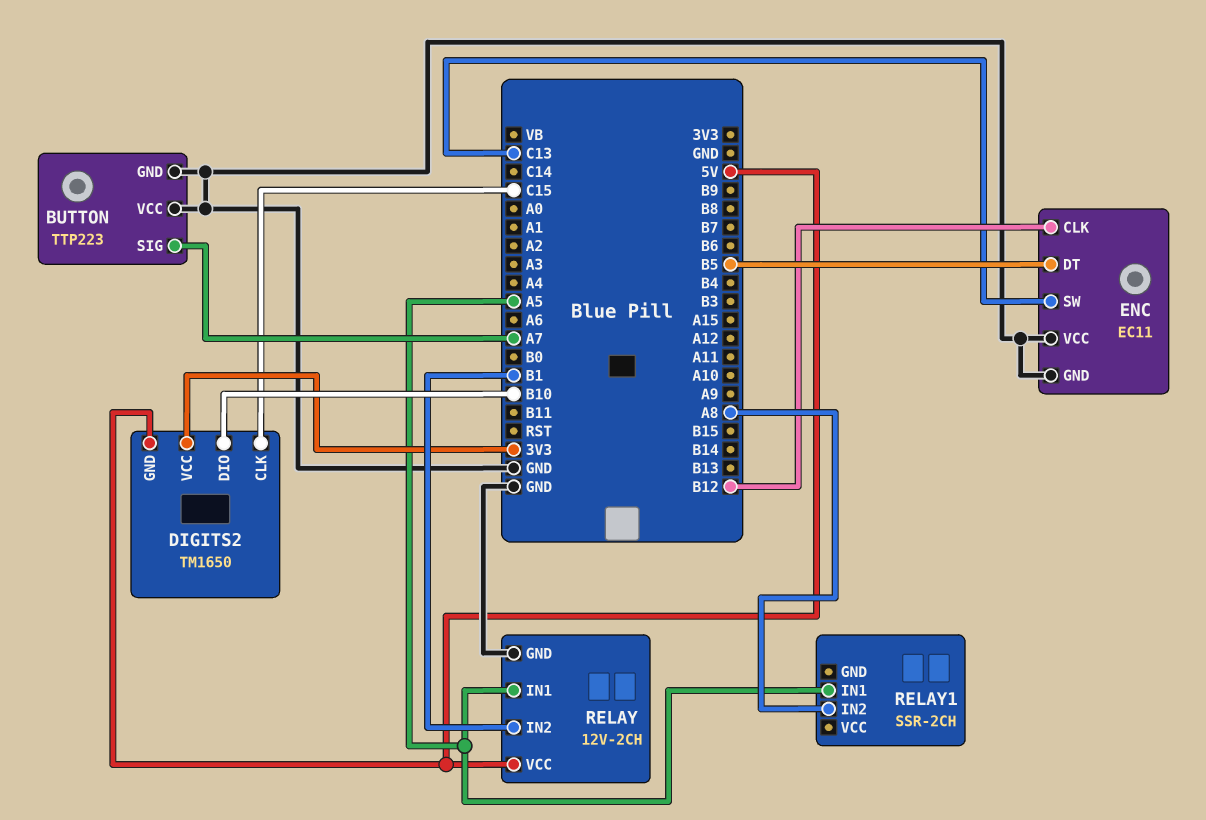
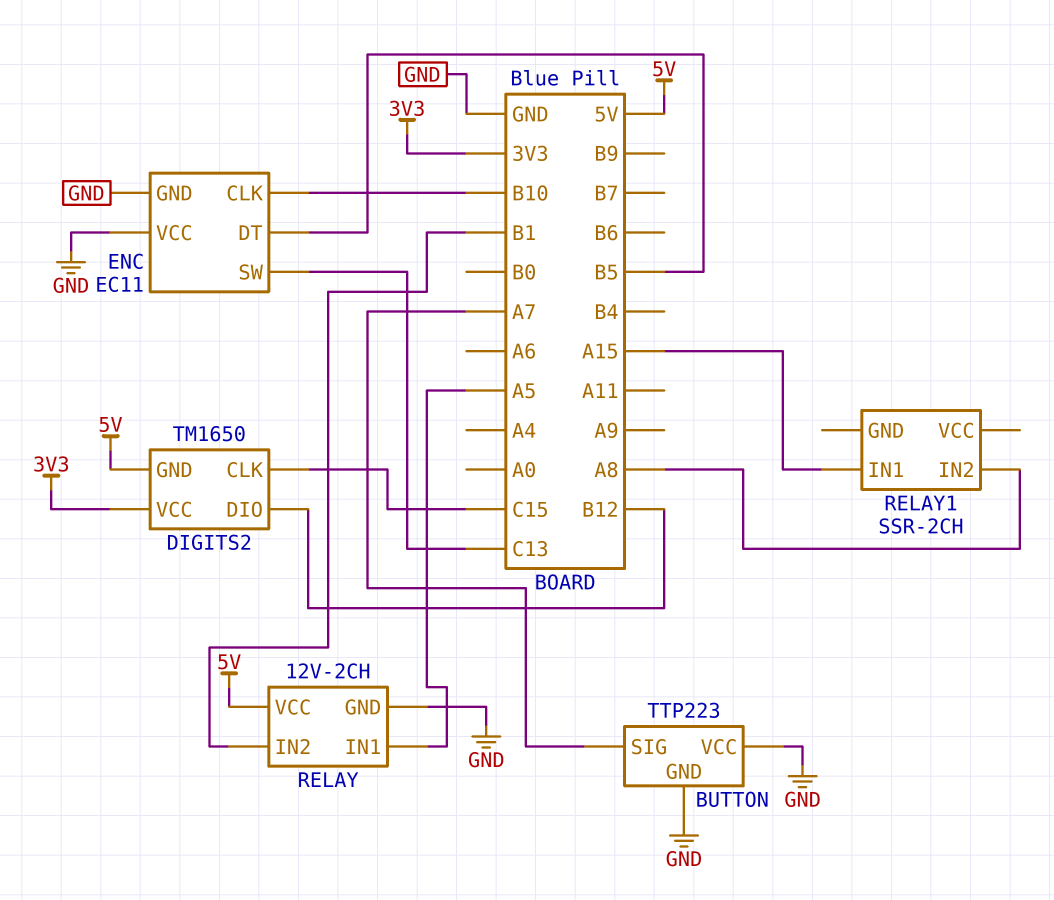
DIGITS2 pin DIO: B10 -> B12
ENC pin CLK: B12 -> B10
RELAY1 pin IN1: A5 -> A15

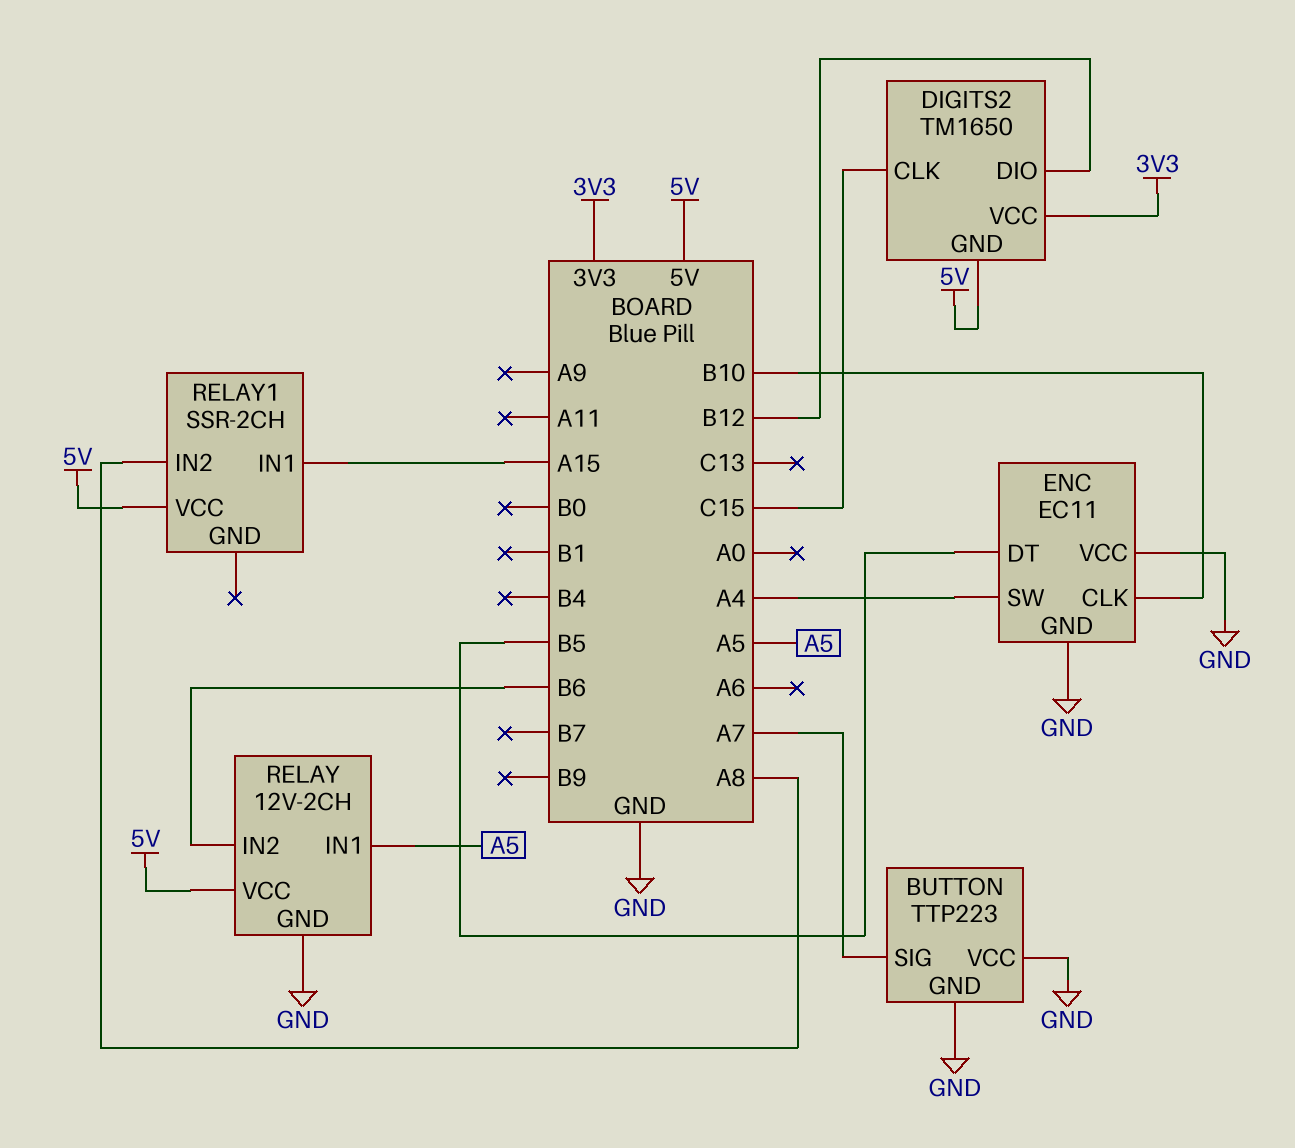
ENC pin SW: C13 -> A4
RELAY pin IN2: B1 -> B6
RELAY1 pin VCC: none -> 5V

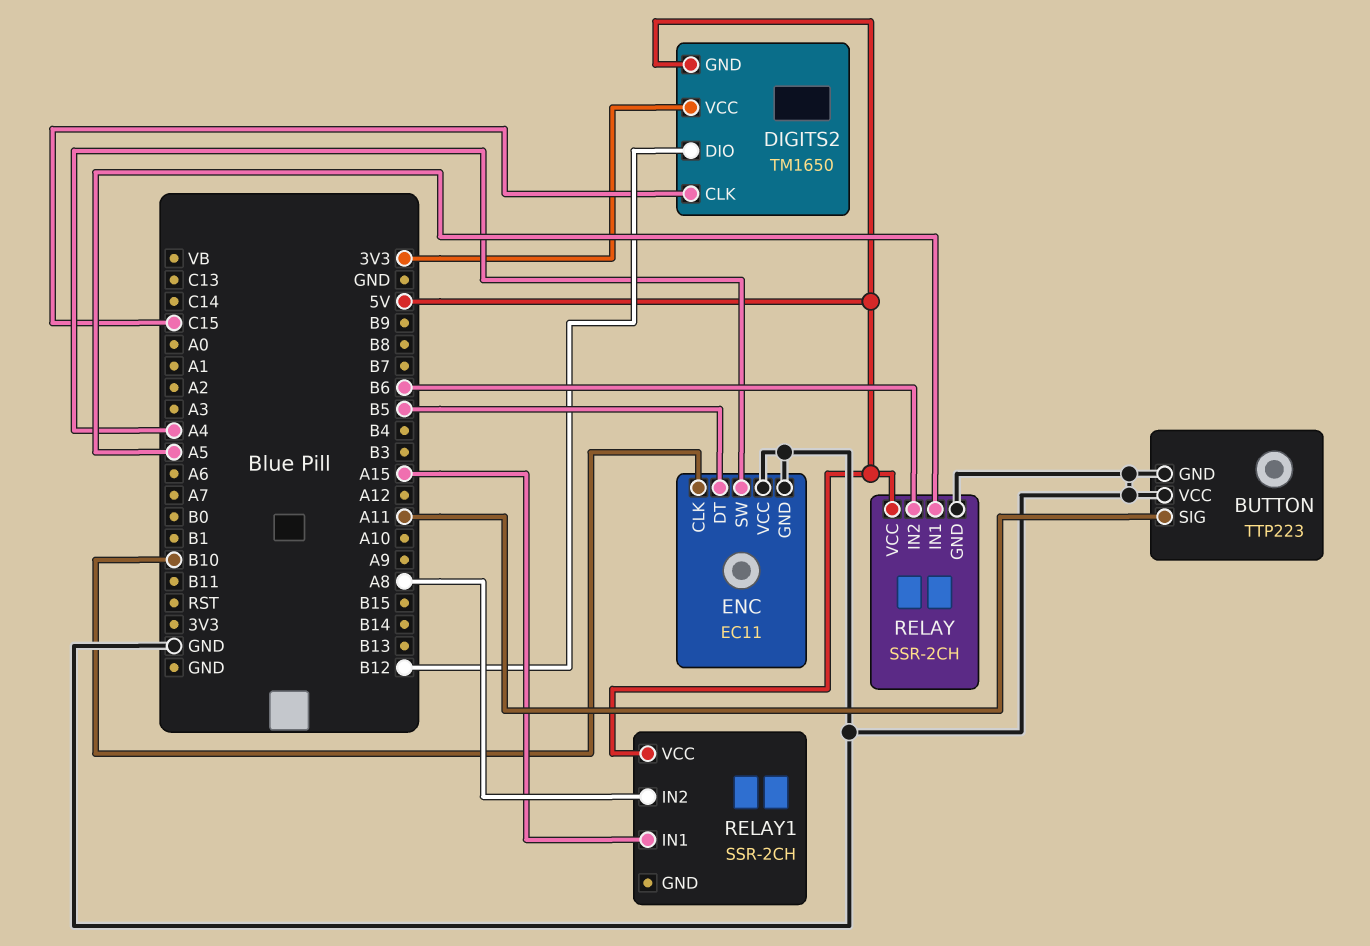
BUTTON pin SIG: A7 -> A11
RELAY: 12V-2CH -> SSR-2CH

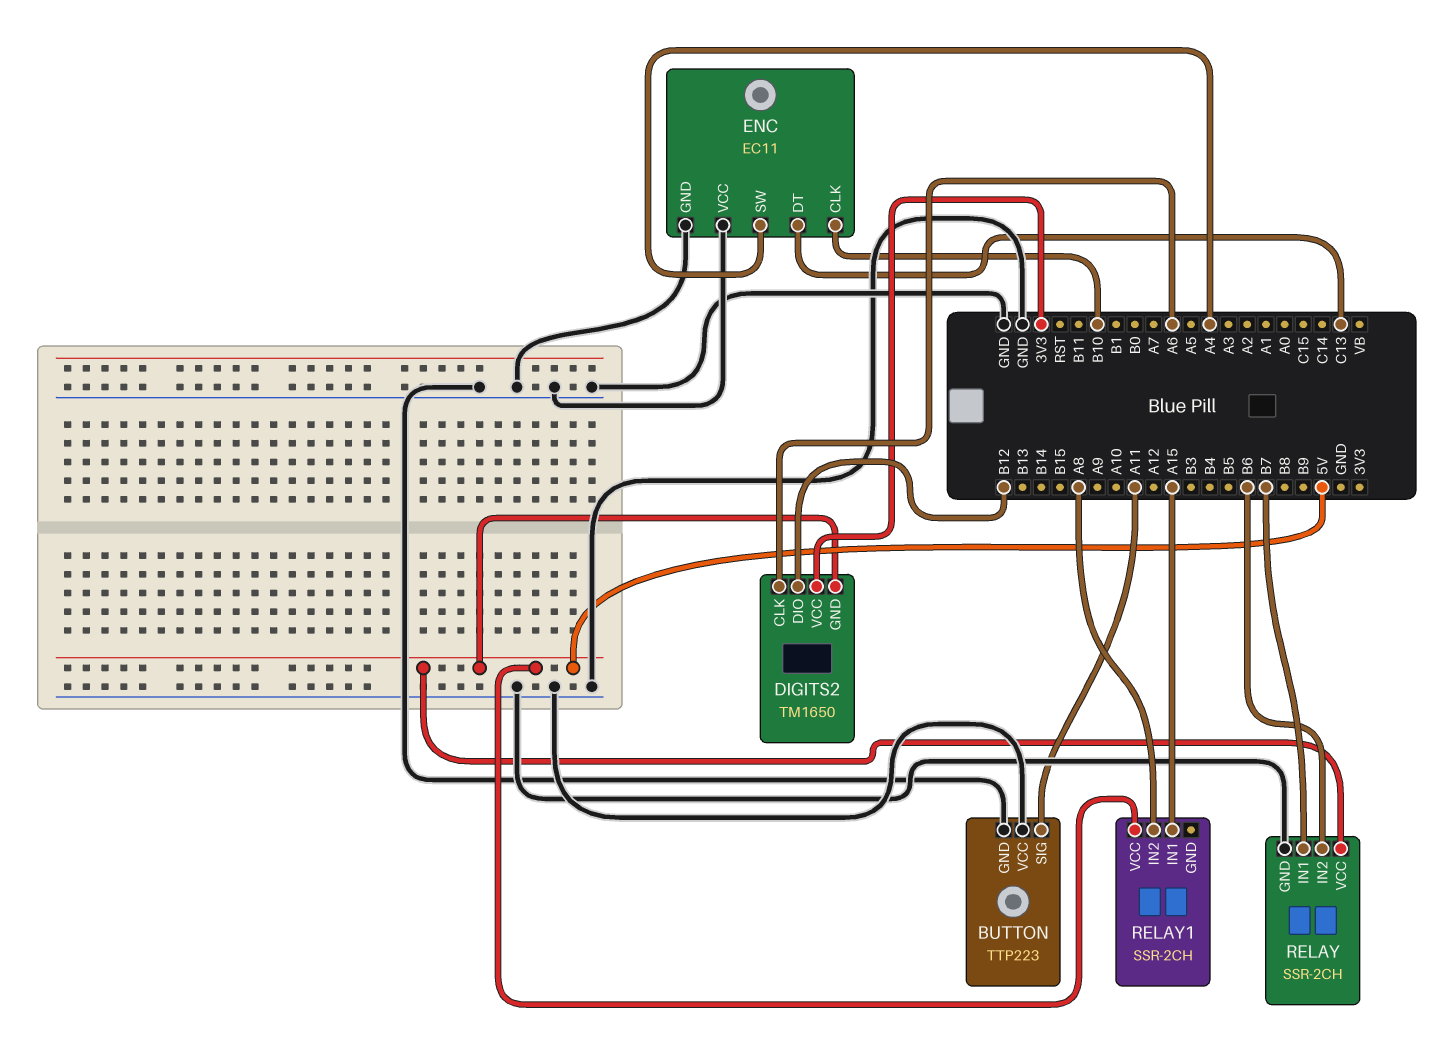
DIGITS2 pin CLK: C15 -> A6
ENC pin DT: B5 -> C13
RELAY pin IN1: A5 -> B7

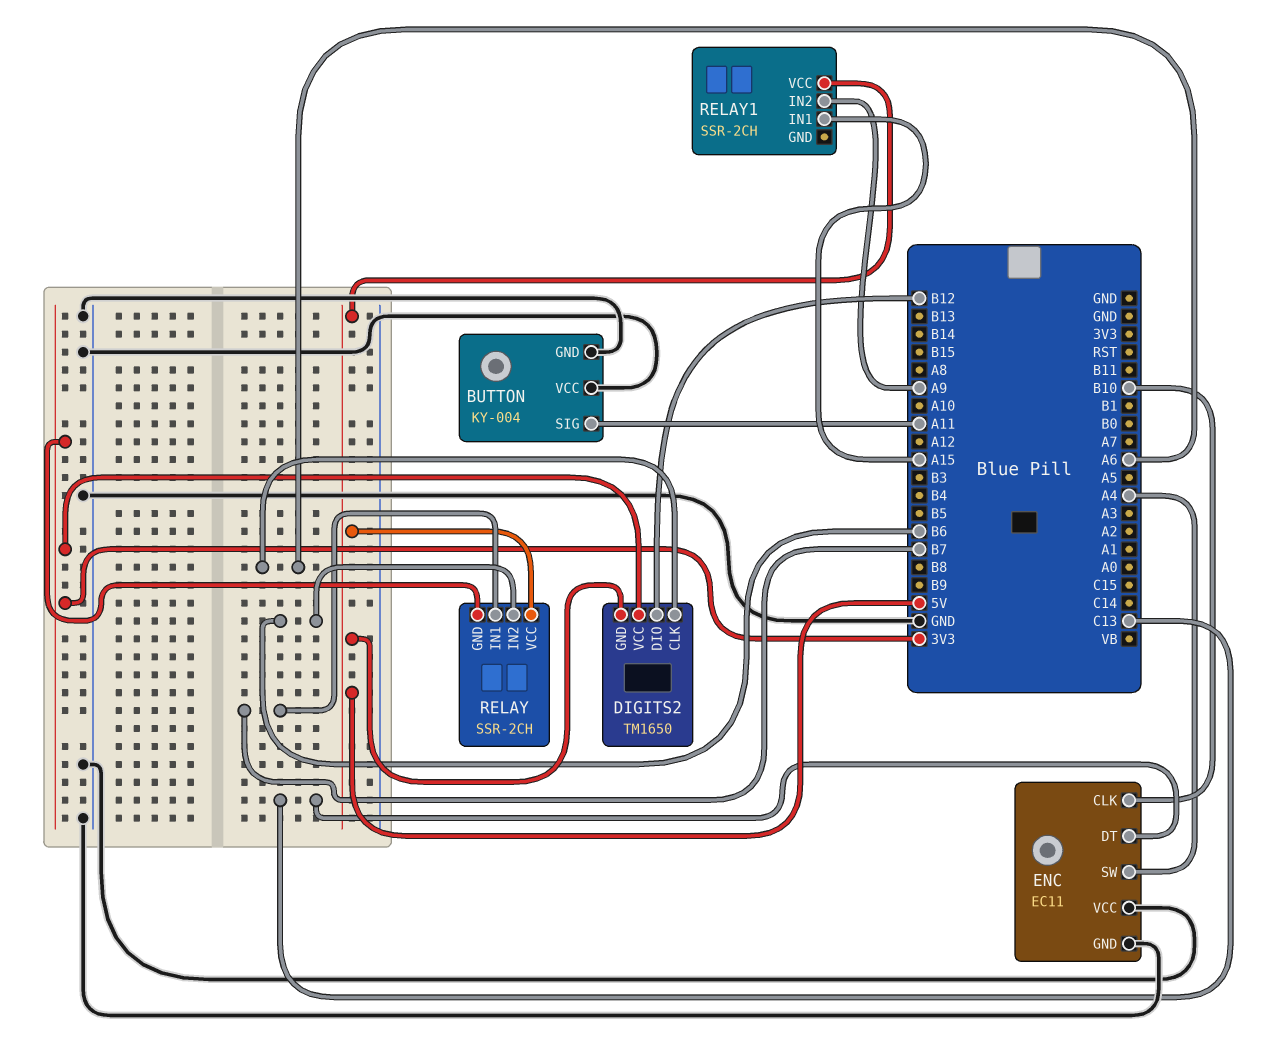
BUTTON: TTP223 -> KY-004
RELAY pin GND: GND -> 3V3
RELAY1 pin IN2: A8 -> A9

